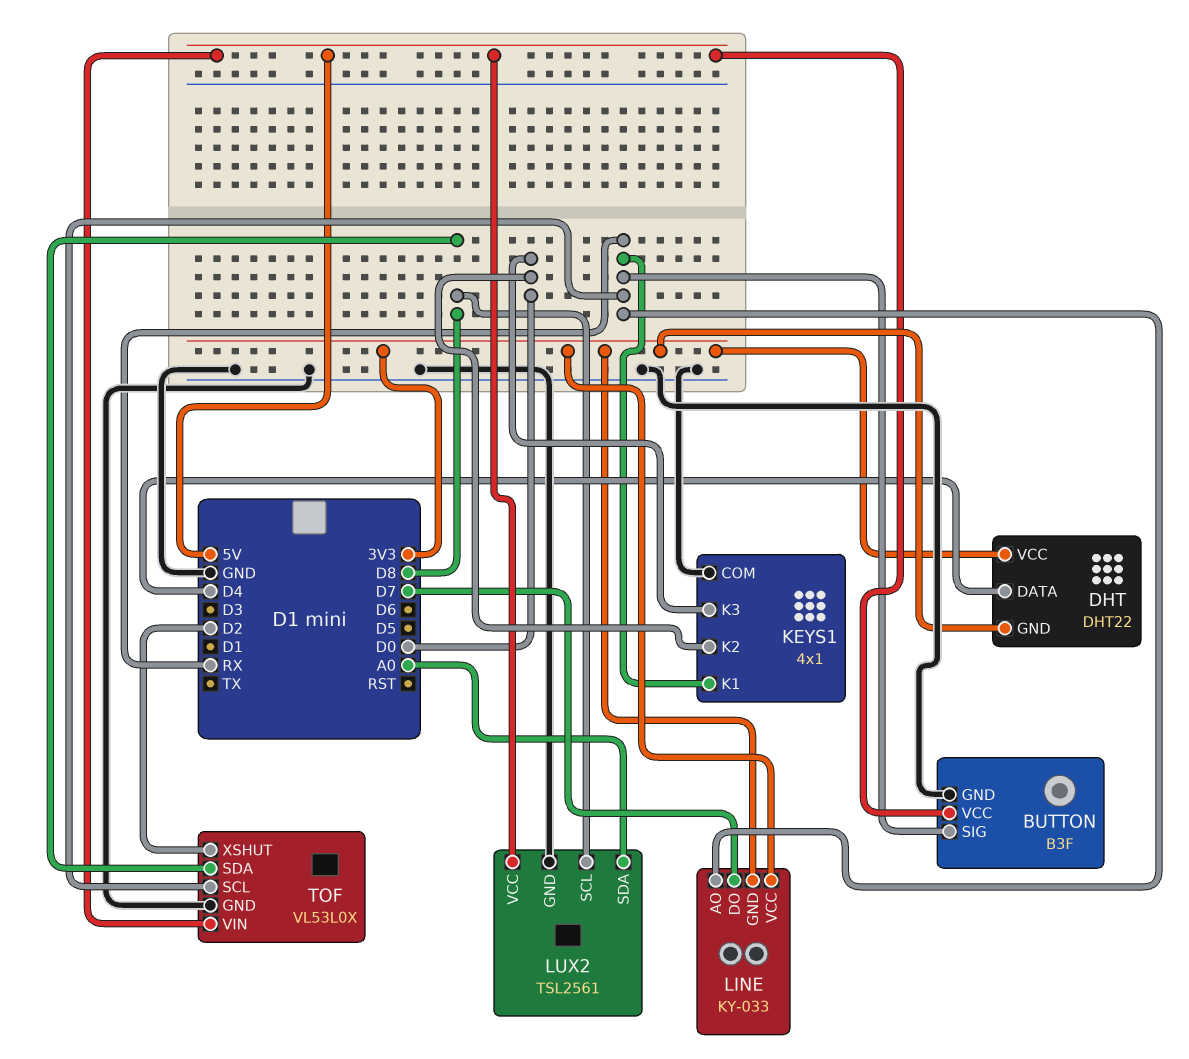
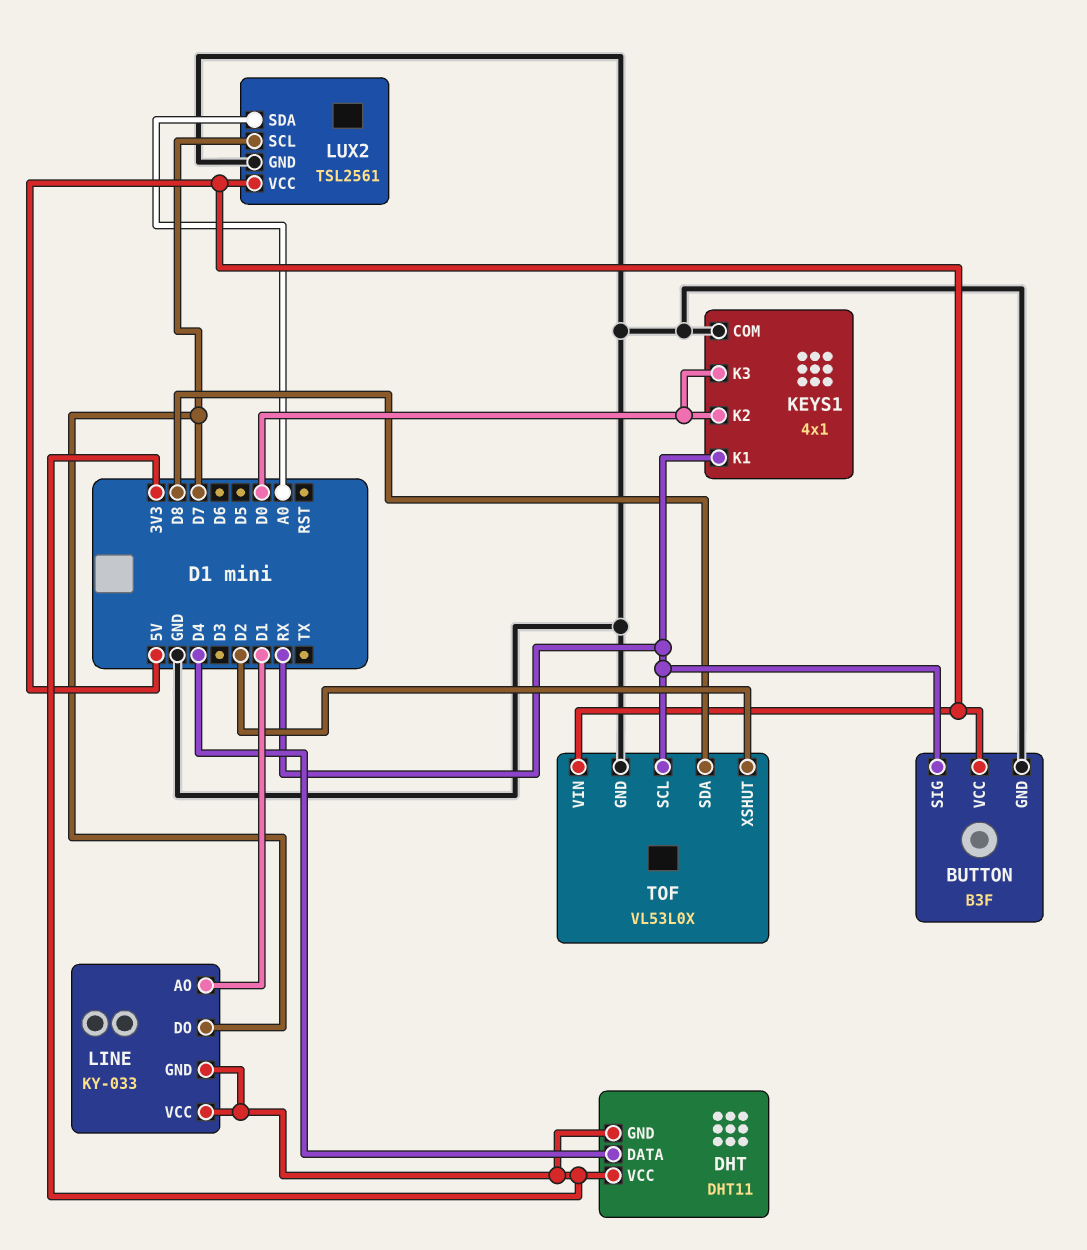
DHT: DHT22 -> DHT11
LINE pin AO: RX -> D1
LUX2 pin SCL: D8 -> D7

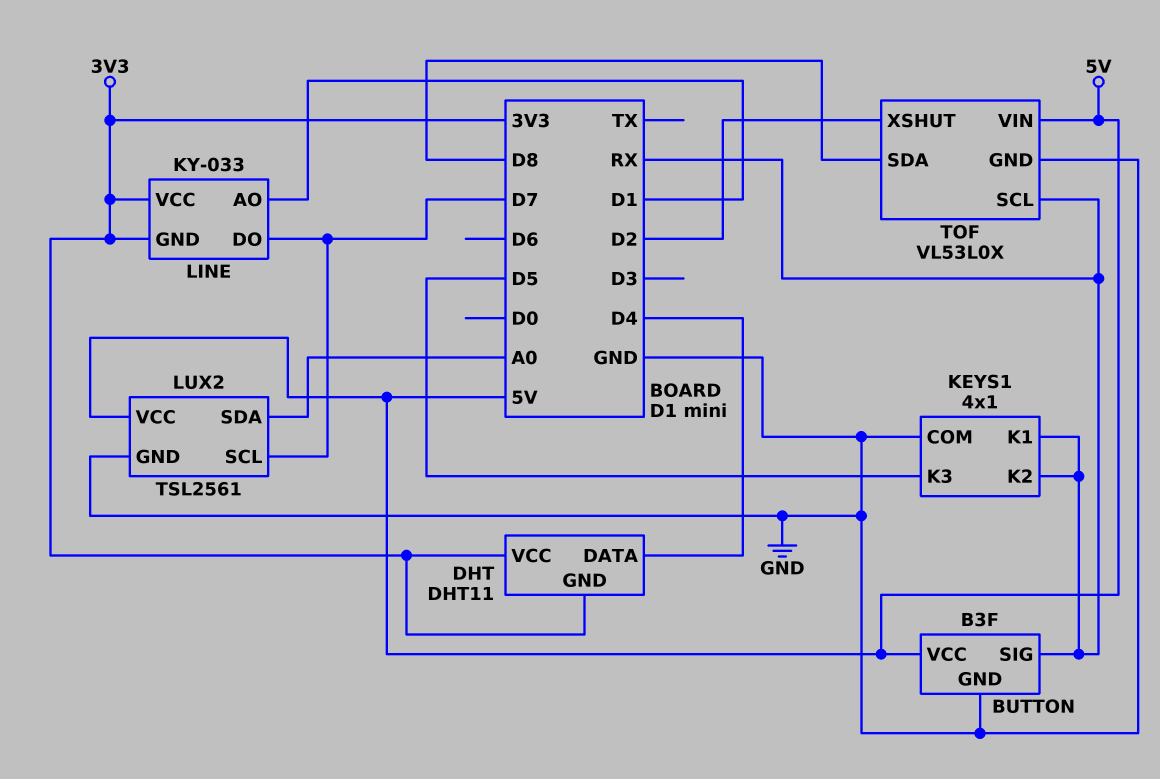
KEYS1 pin K2: D0 -> RX
KEYS1 pin K3: D0 -> D5

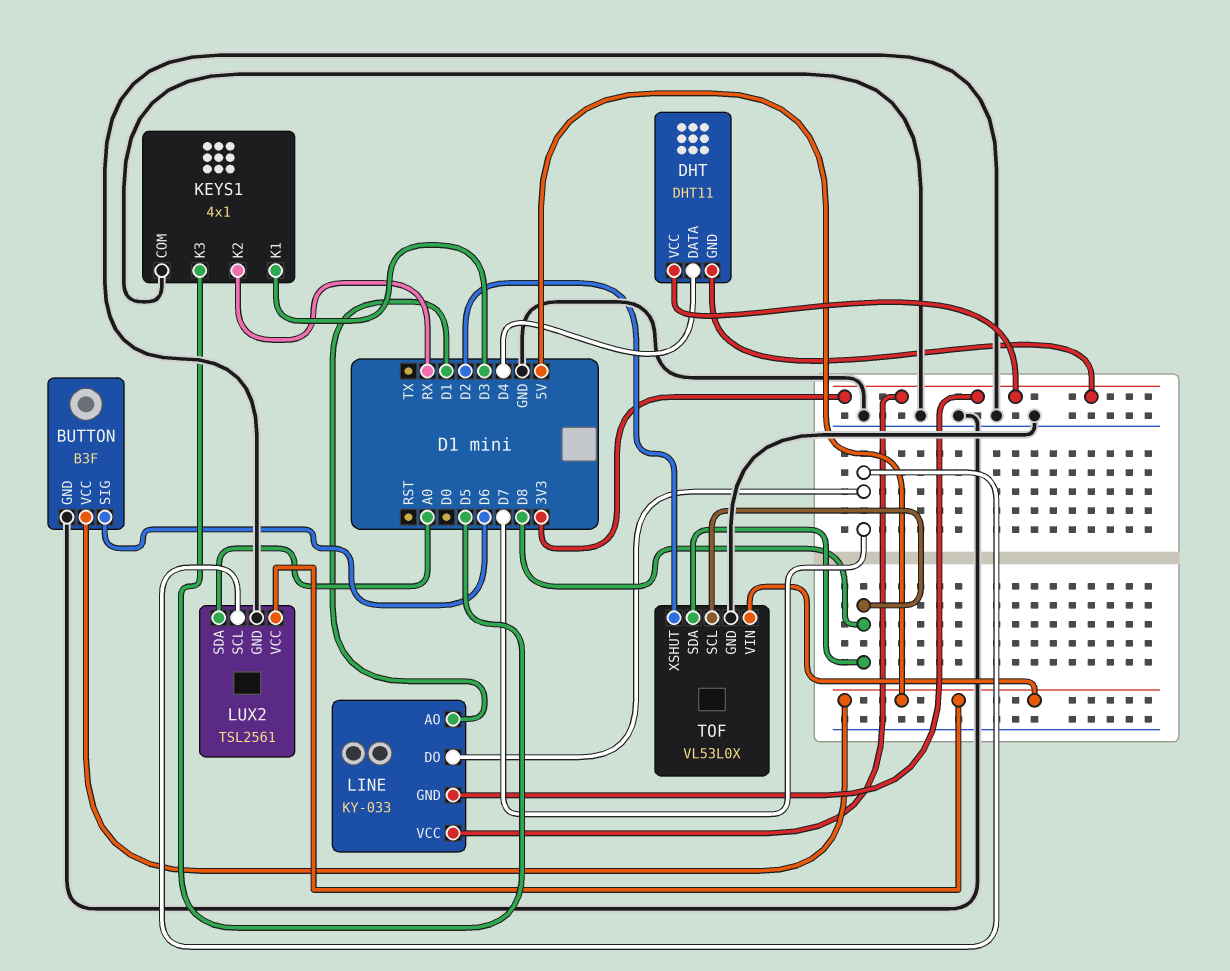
BUTTON pin SIG: RX -> D6
KEYS1 pin K1: RX -> D3
TOF pin SCL: RX -> D8

